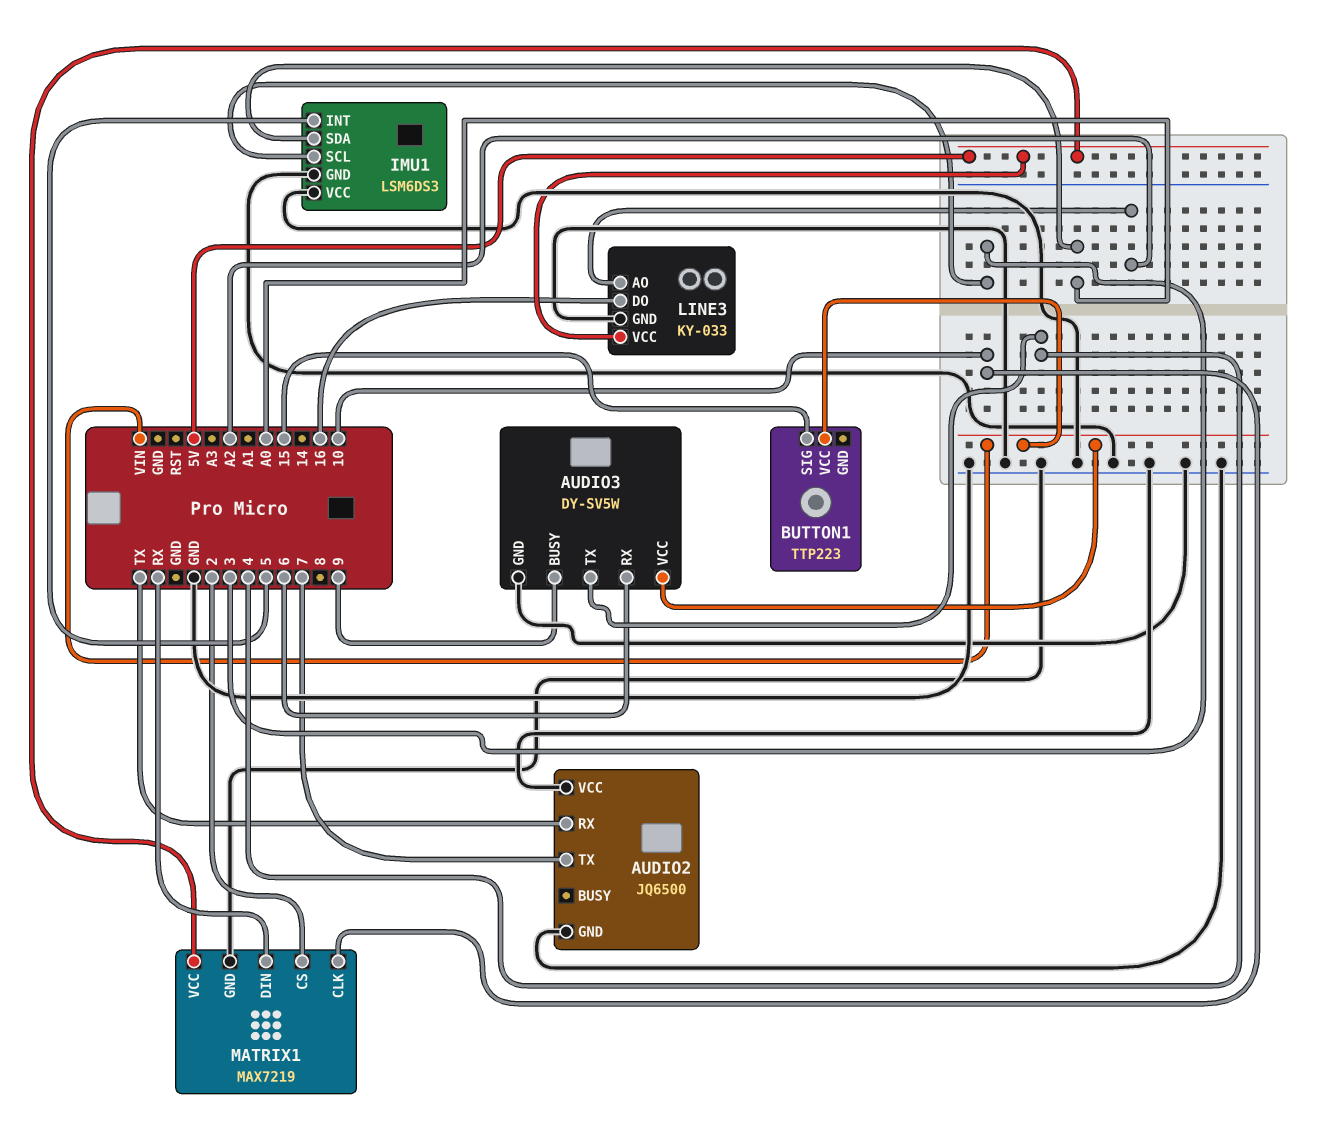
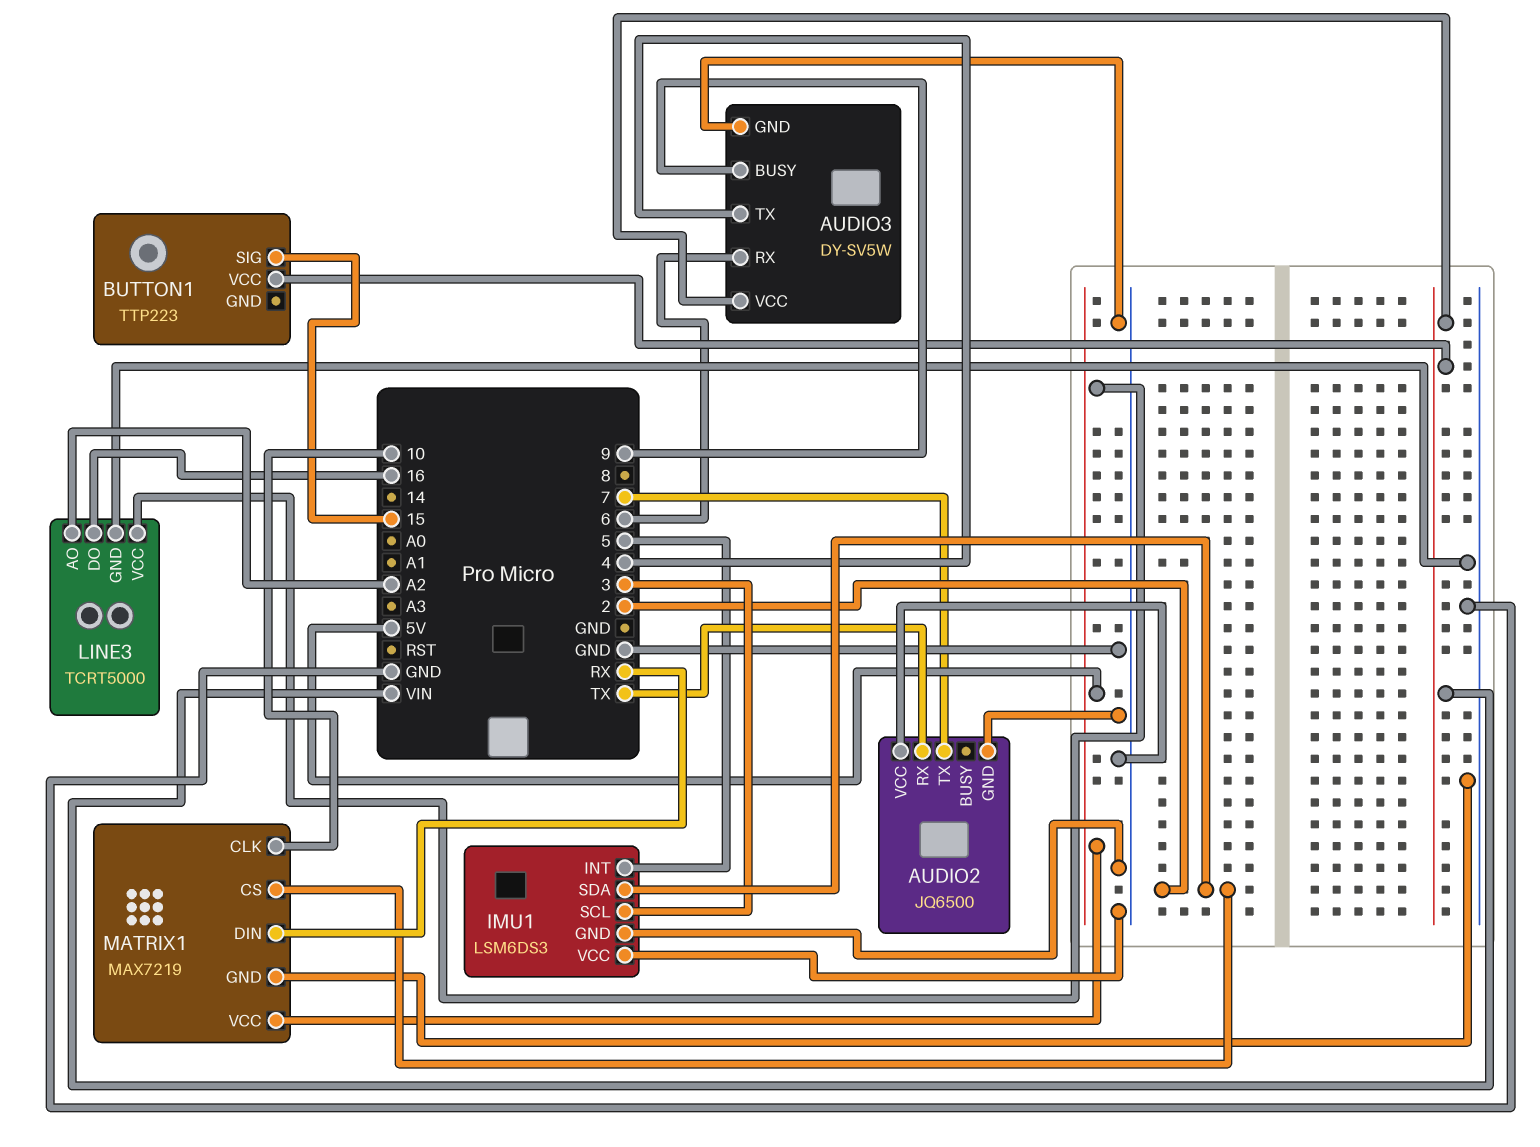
IMU1 pin SDA: A0 -> 2
LINE3: KY-033 -> TCRT5000

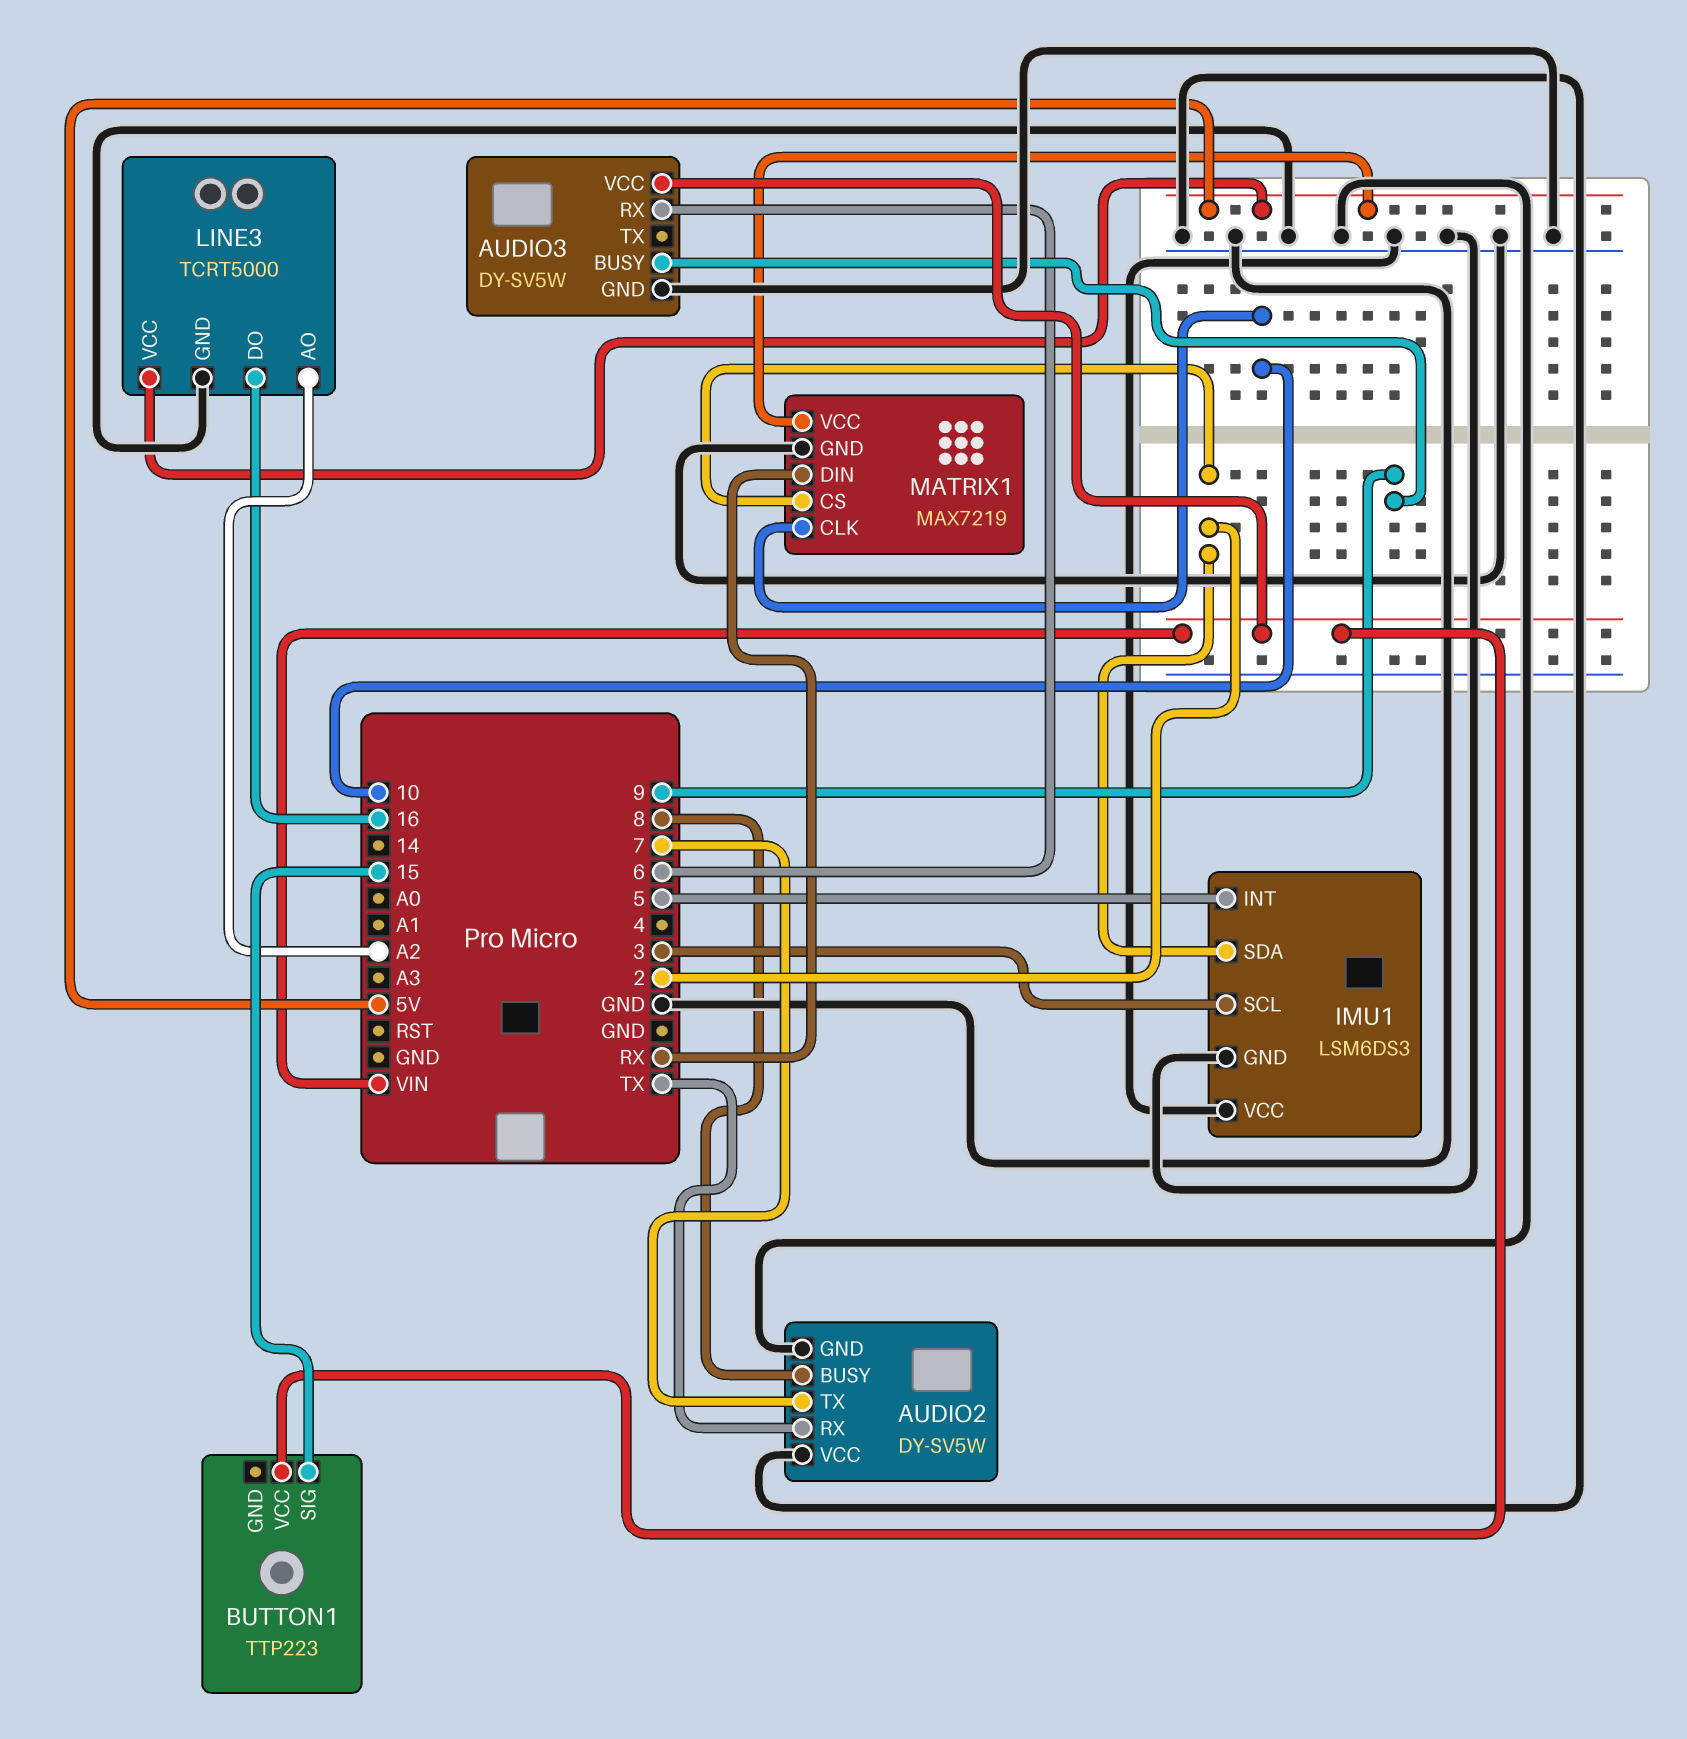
AUDIO2: JQ6500 -> DY-SV5W
AUDIO2 pin BUSY: none -> 8
AUDIO3 pin TX: 4 -> none

